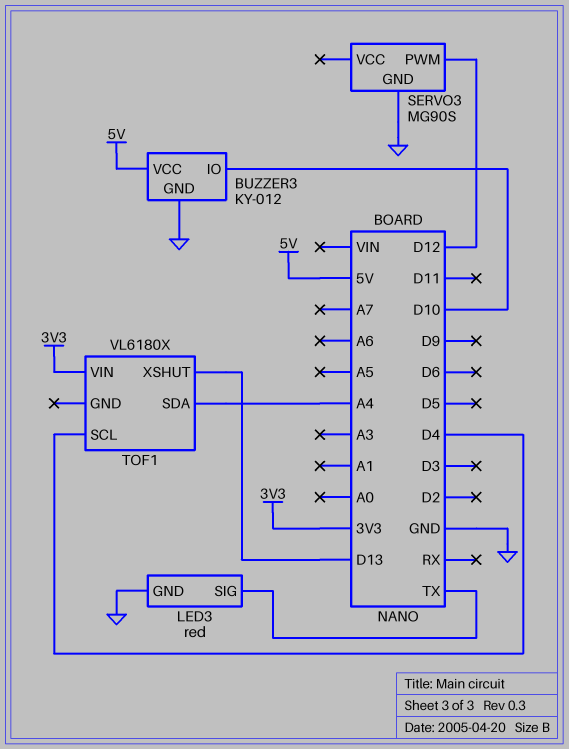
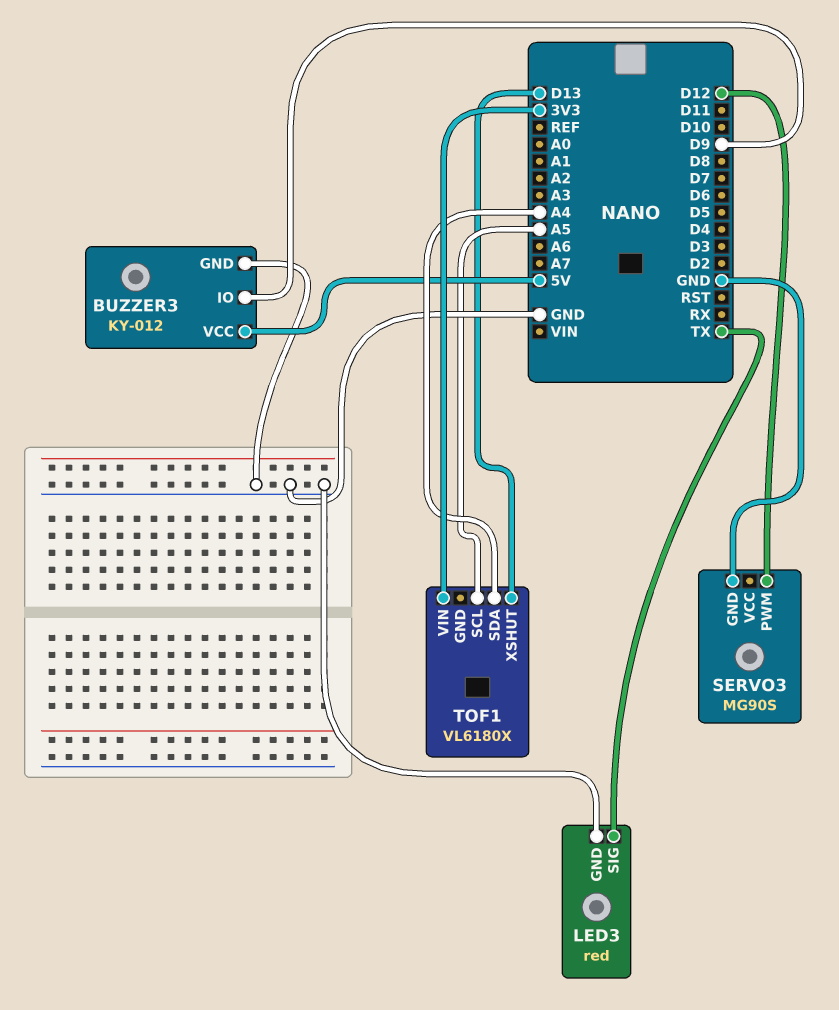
BUZZER3 pin IO: D10 -> D9
TOF1 pin SCL: D4 -> A5

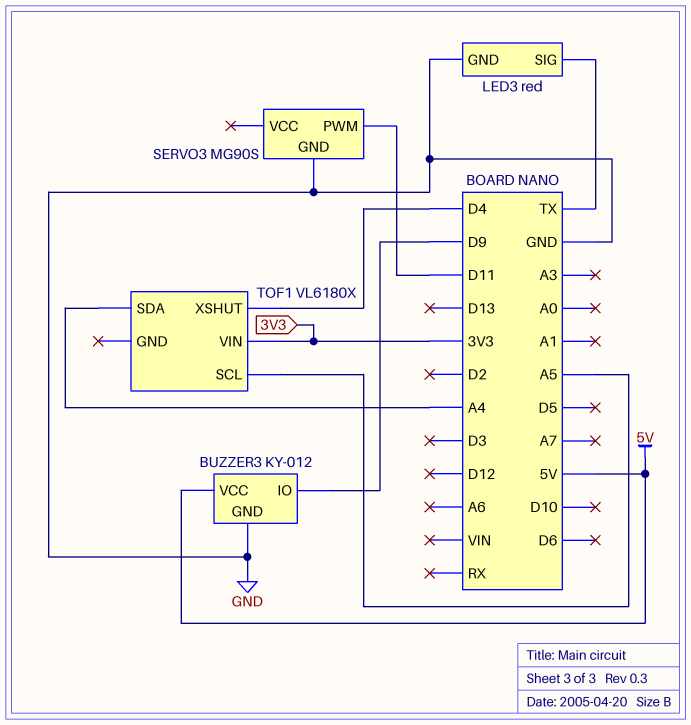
SERVO3 pin PWM: D12 -> D11
TOF1 pin XSHUT: D13 -> D4

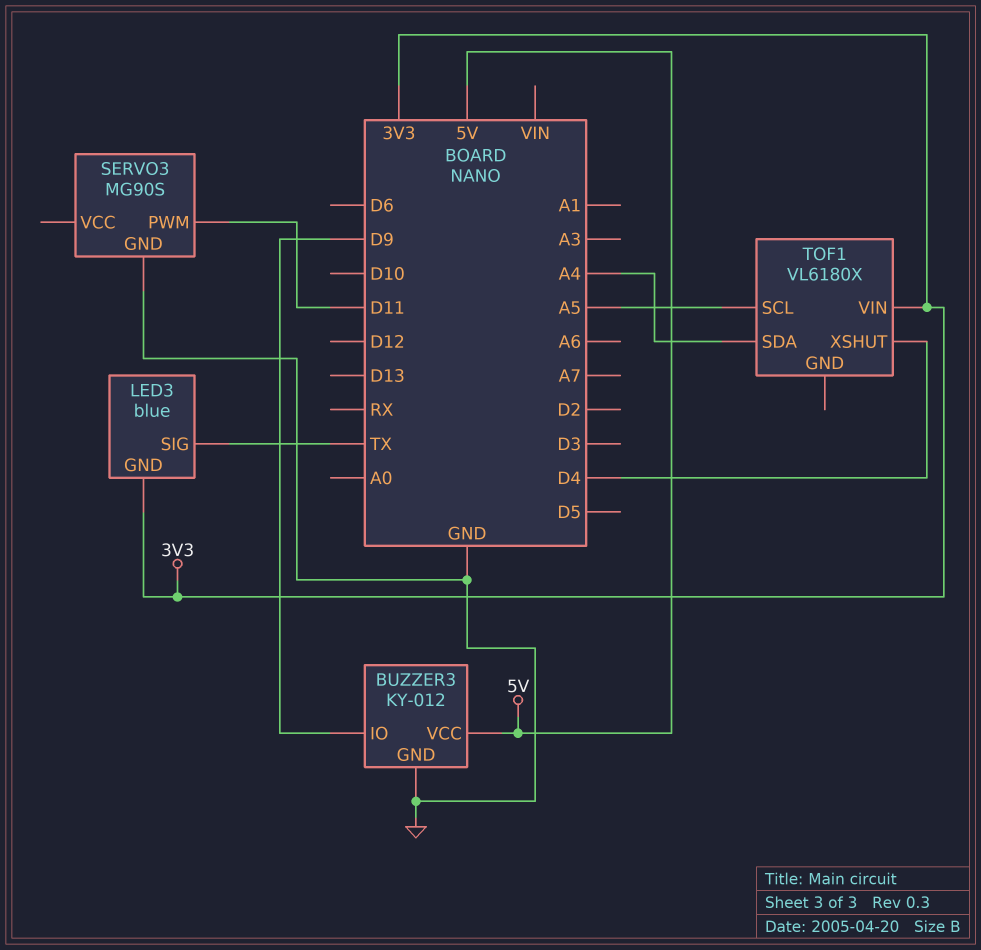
LED3: red -> blue
LED3 pin GND: GND -> 3V3

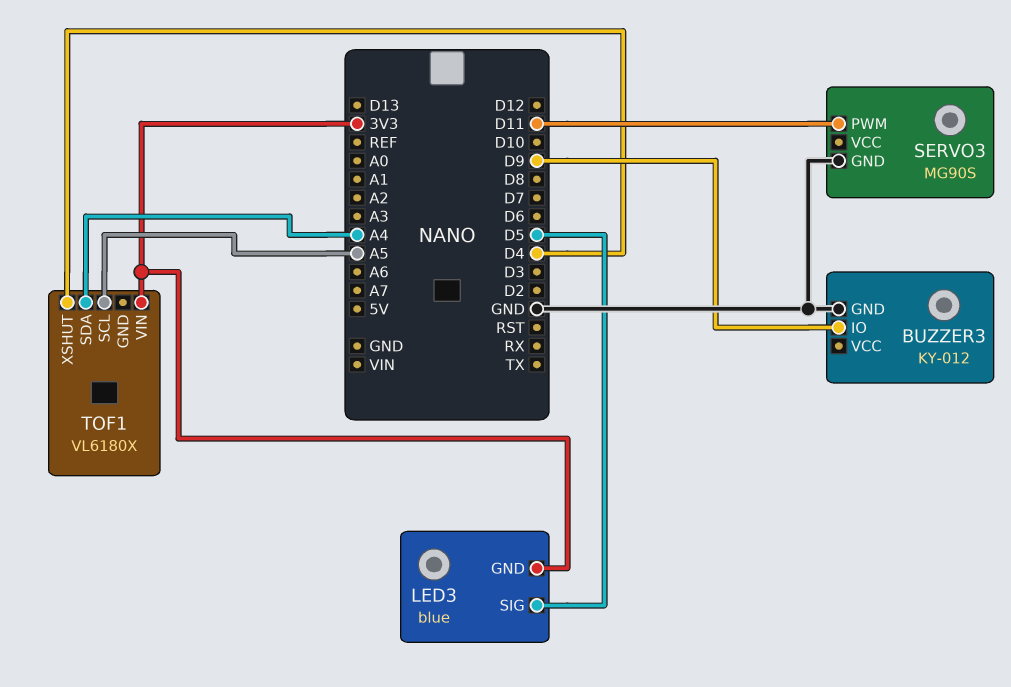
BUZZER3 pin VCC: 5V -> none
LED3 pin SIG: TX -> D5

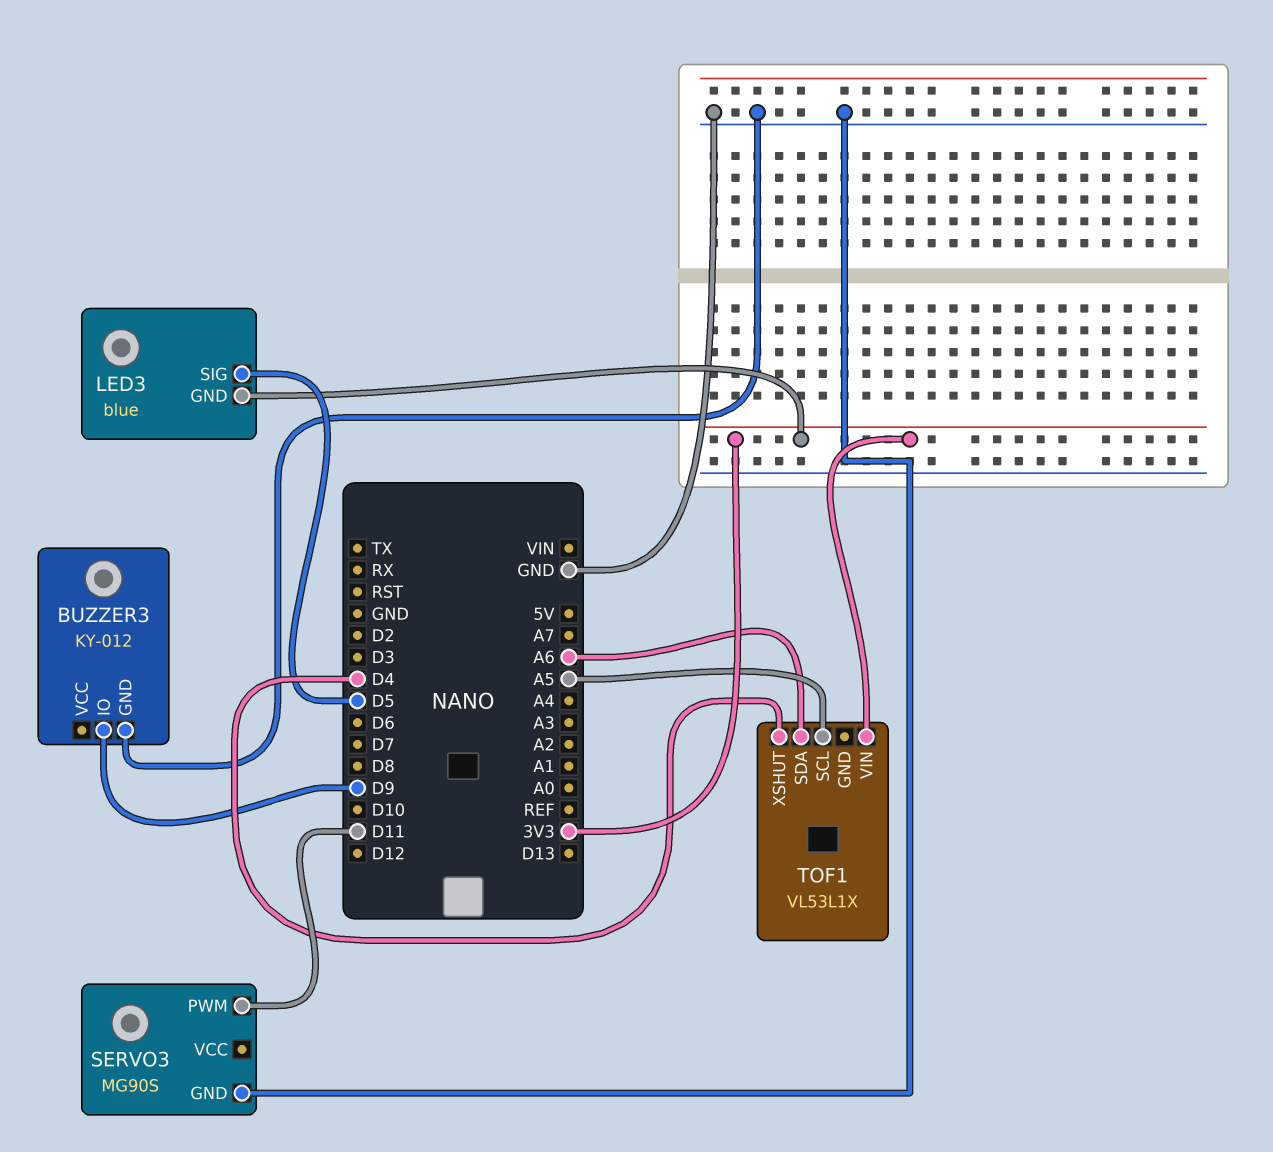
TOF1: VL6180X -> VL53L1X
TOF1 pin SDA: A4 -> A6

